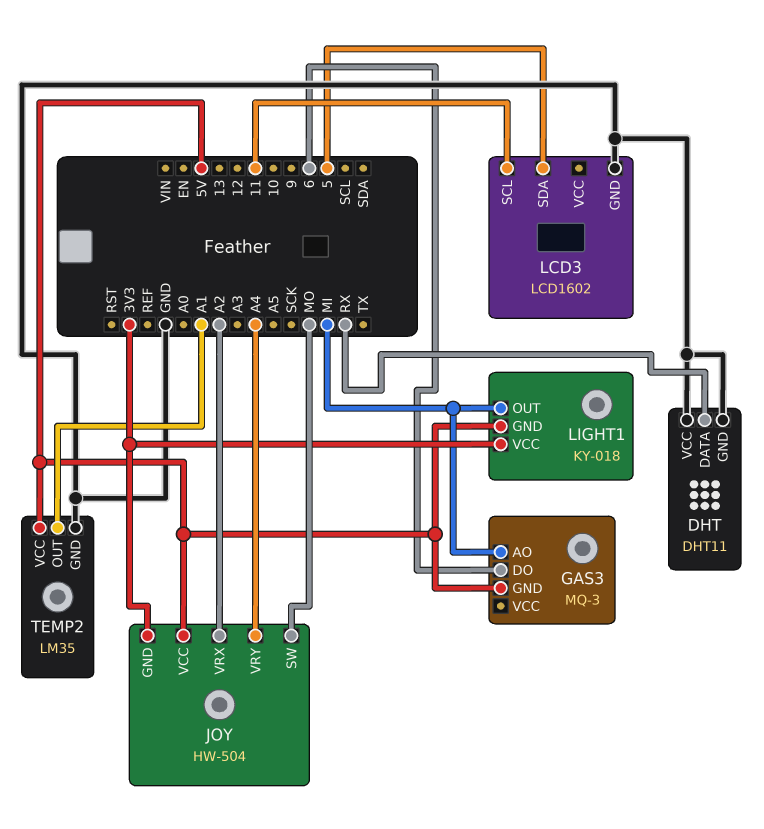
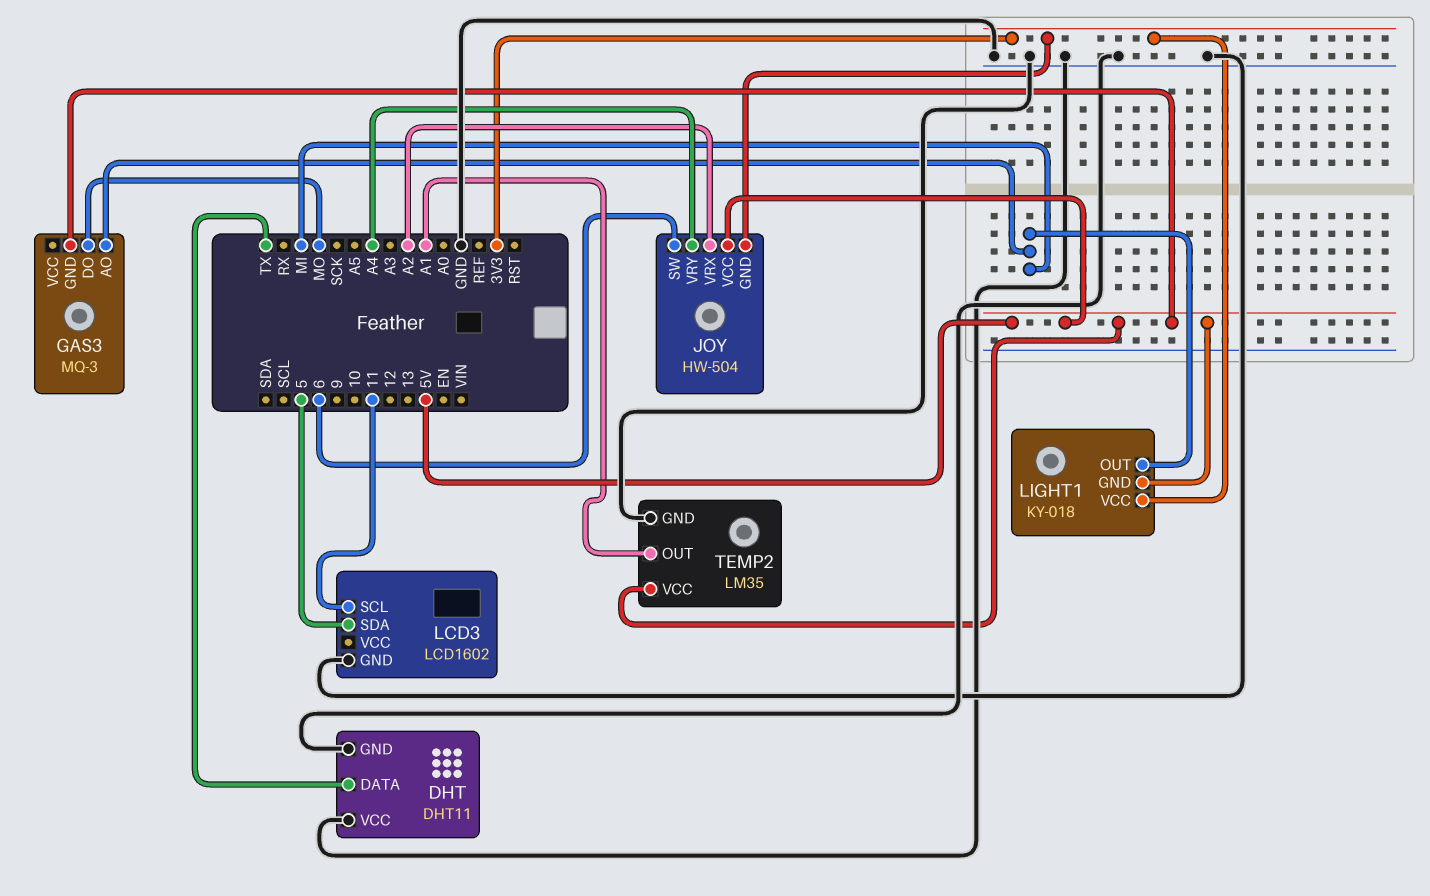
DHT pin DATA: RX -> TX
GAS3 pin DO: 6 -> MO
JOY pin SW: MO -> 6

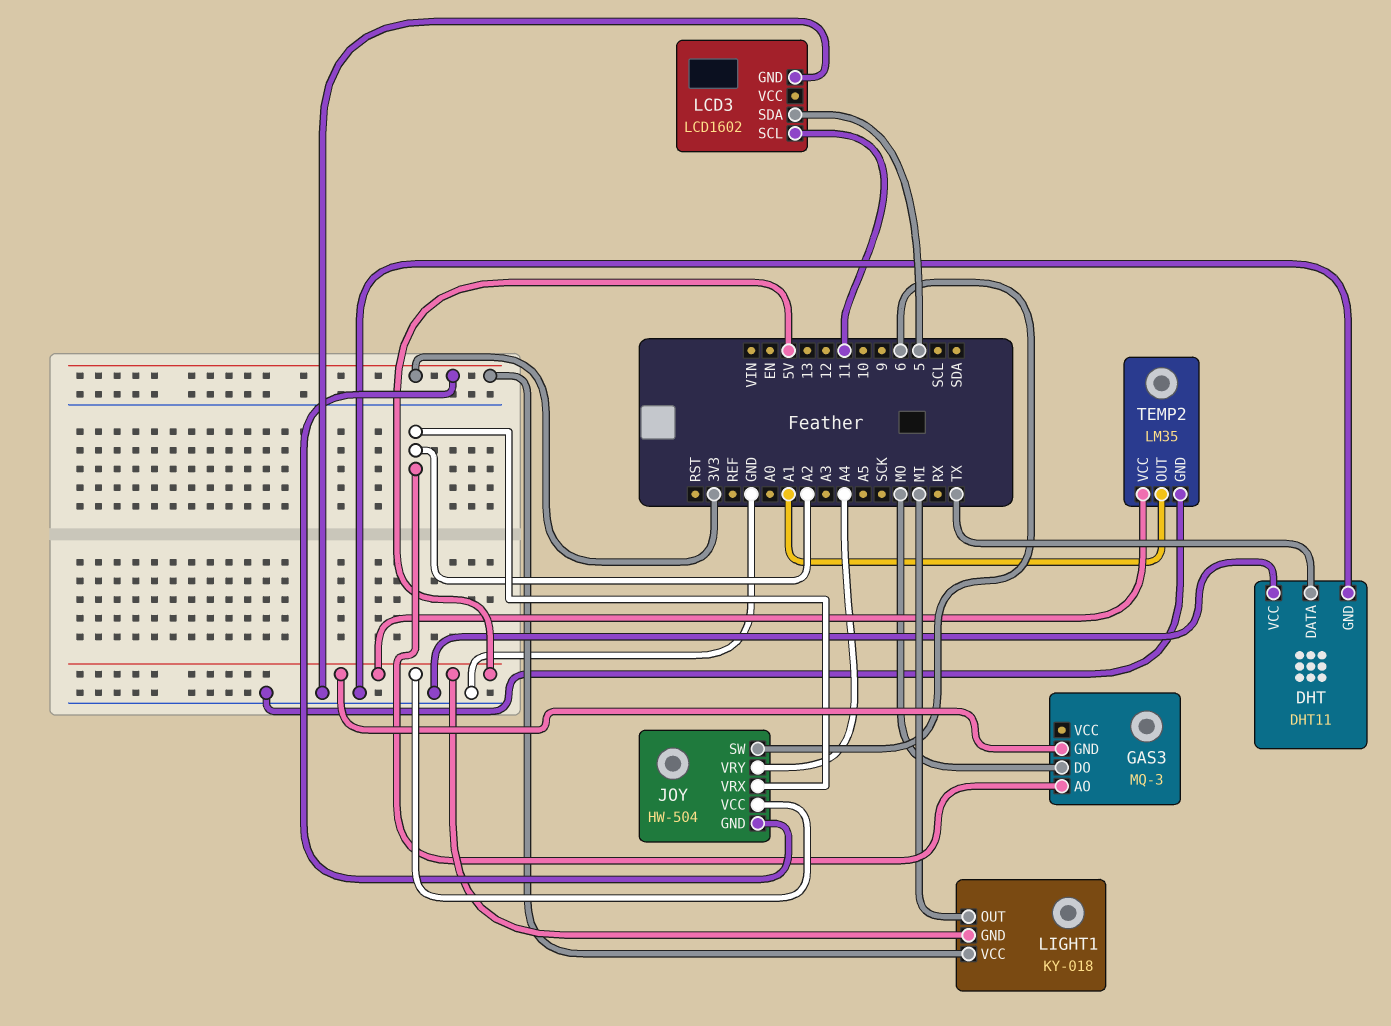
GAS3 pin AO: MI -> A2

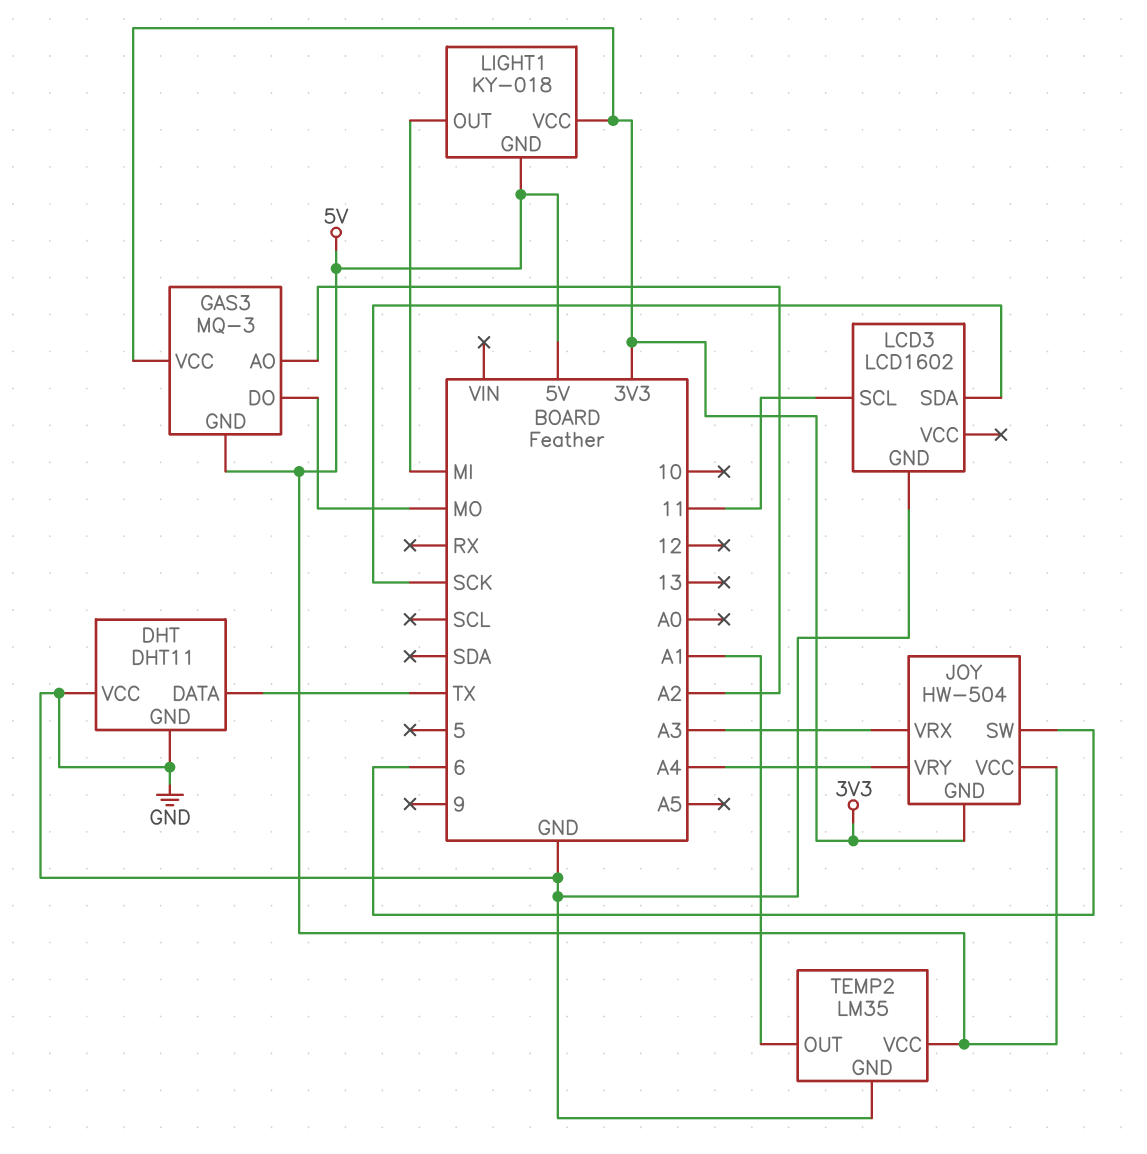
GAS3 pin VCC: none -> 3V3
JOY pin VRX: A2 -> A3
LCD3 pin SDA: 5 -> SCK

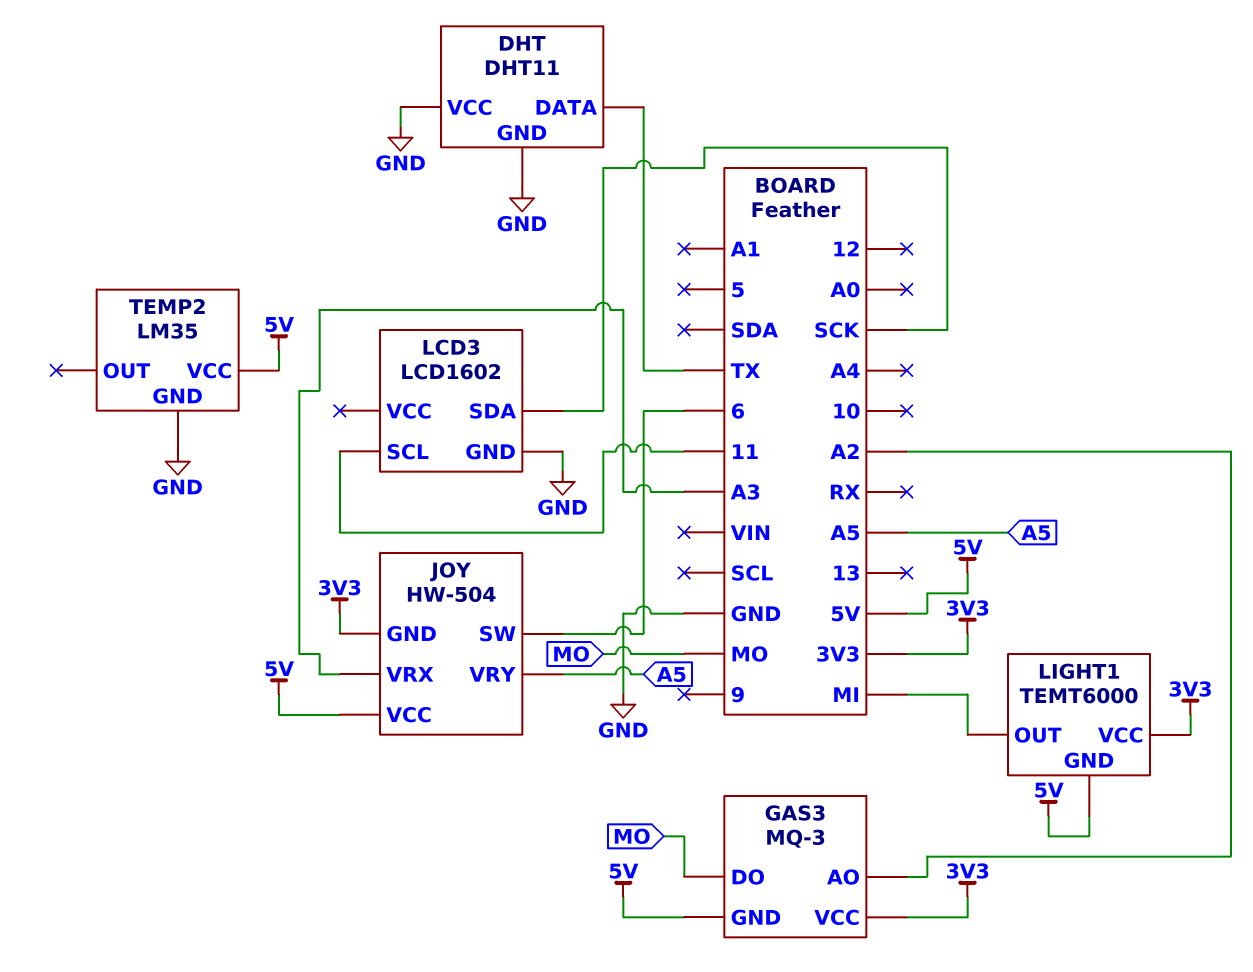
JOY pin VRY: A4 -> A5
LIGHT1: KY-018 -> TEMT6000
TEMP2 pin OUT: A1 -> none

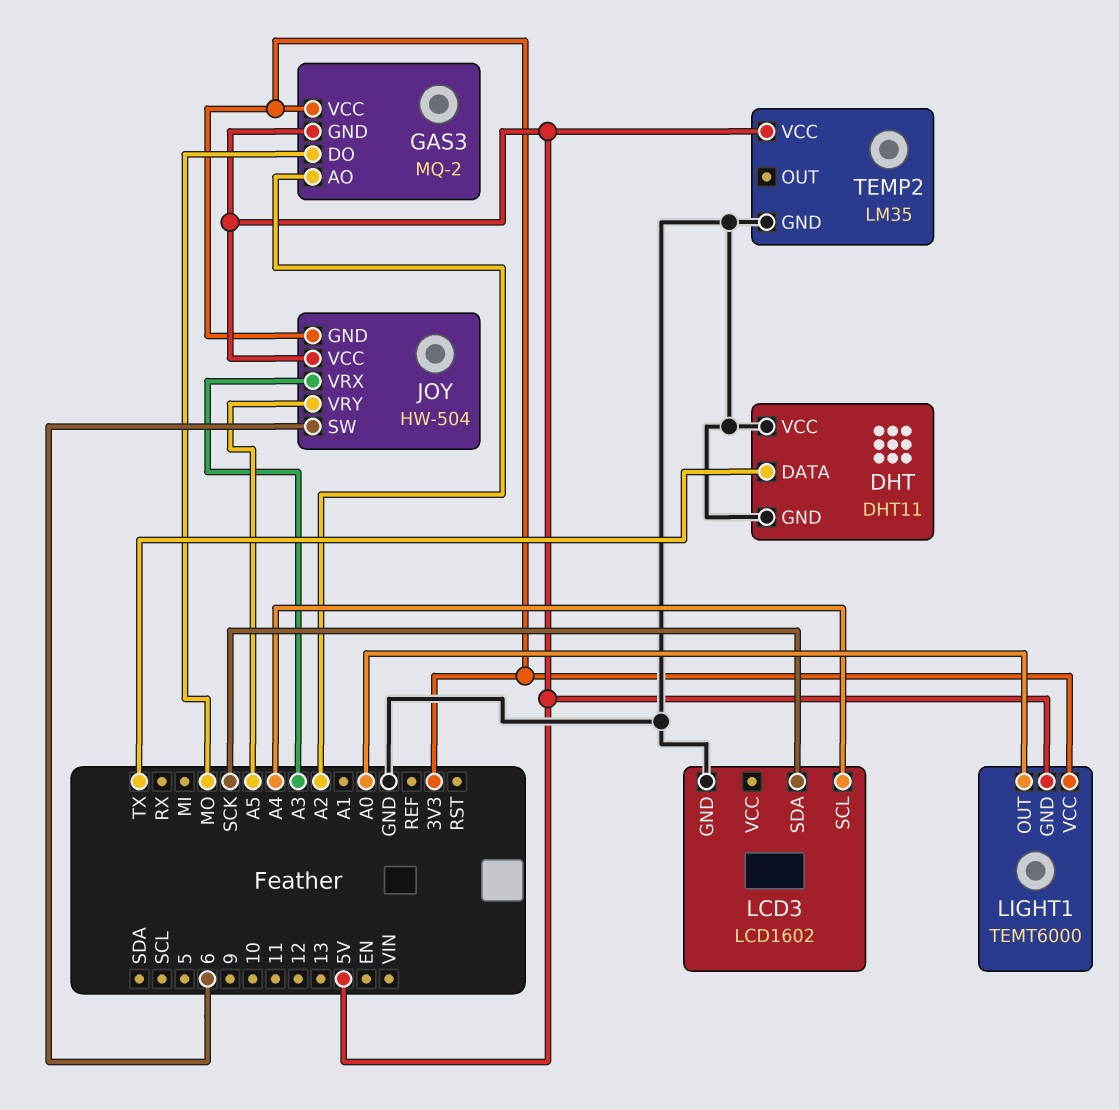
GAS3: MQ-3 -> MQ-2
LCD3 pin SCL: 11 -> A4
LIGHT1 pin OUT: MI -> A0

